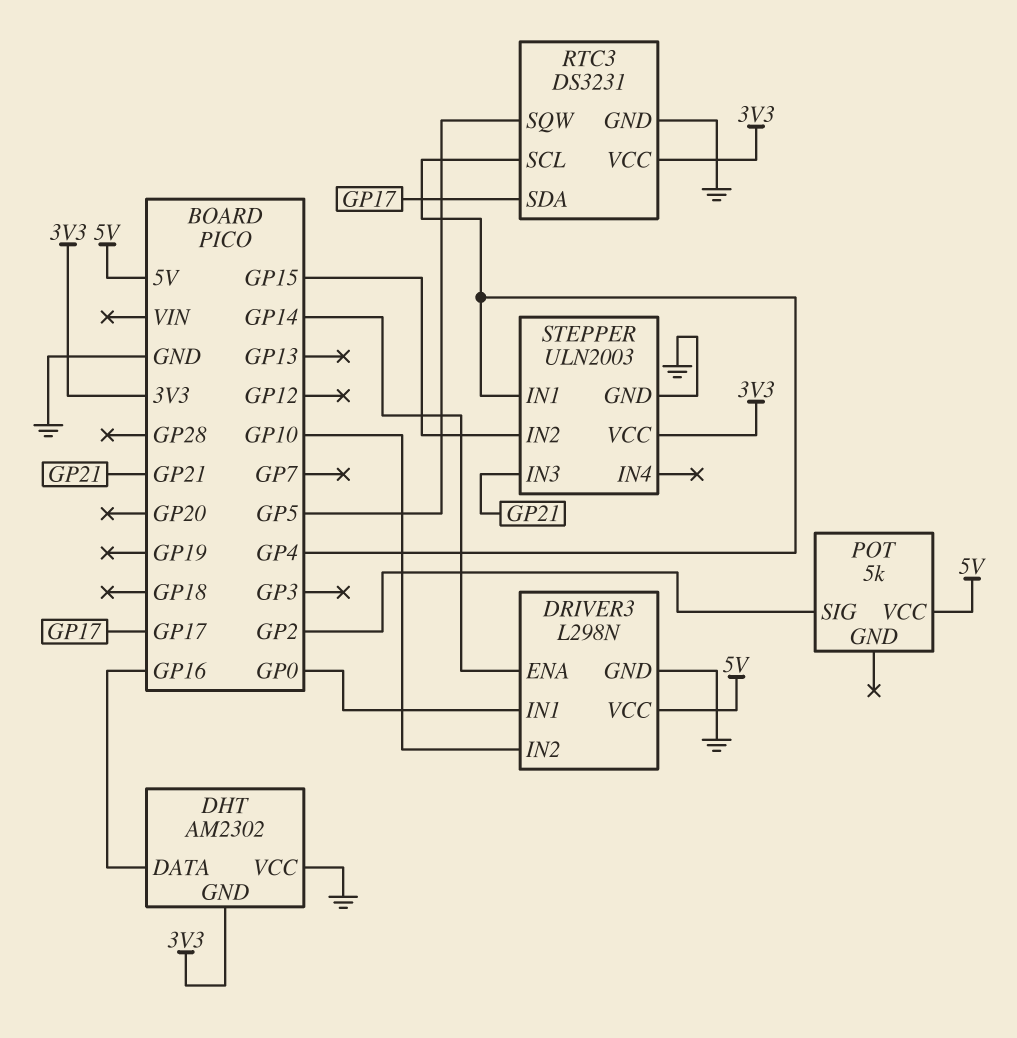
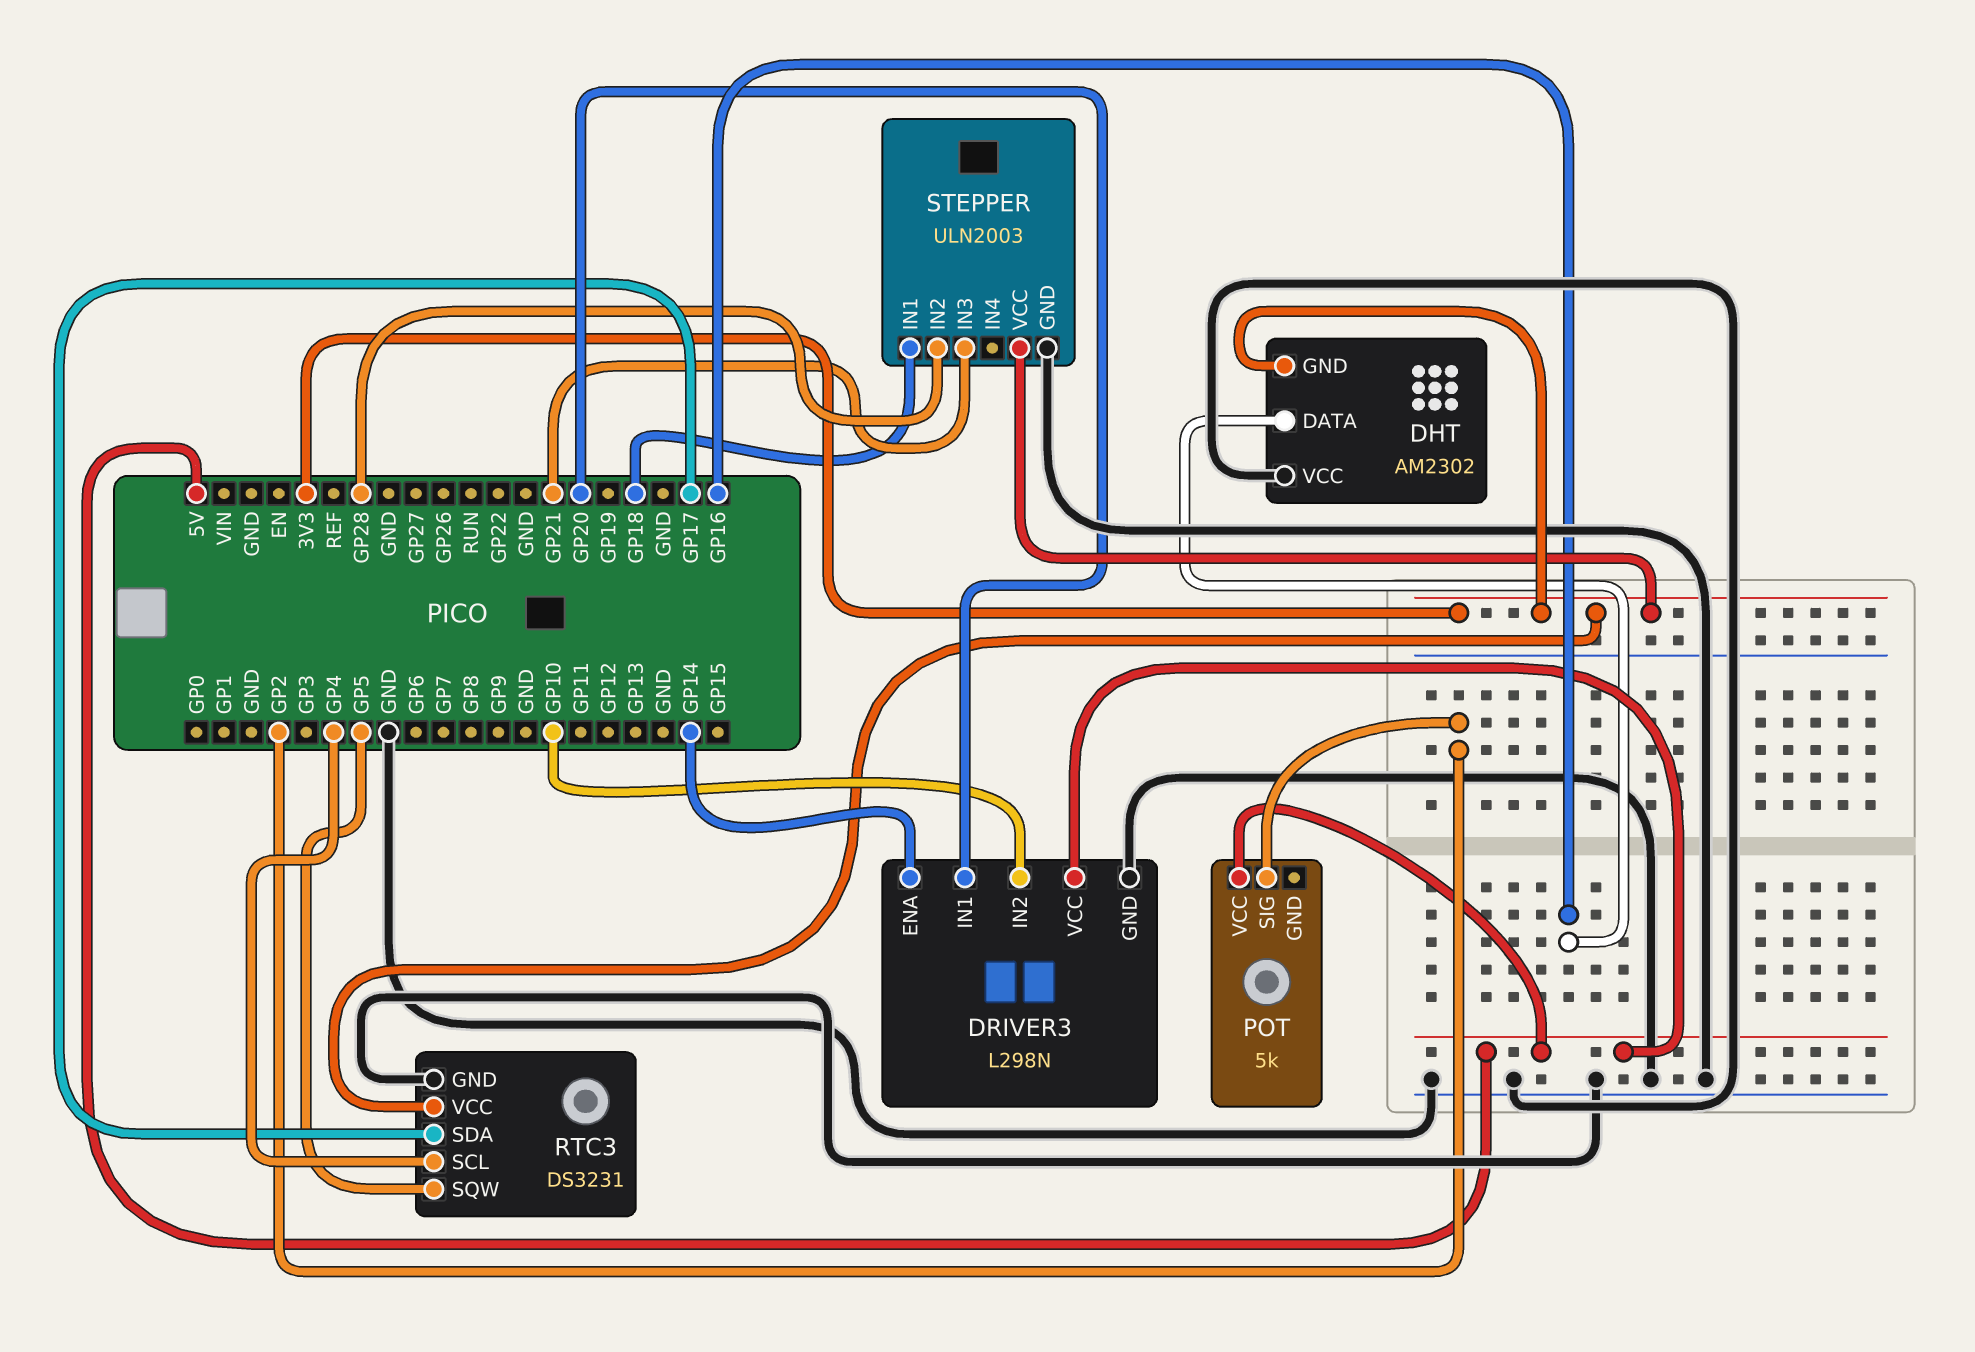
DRIVER3 pin IN1: GP0 -> GP20
STEPPER pin IN1: GP4 -> GP18
STEPPER pin IN2: GP15 -> GP28

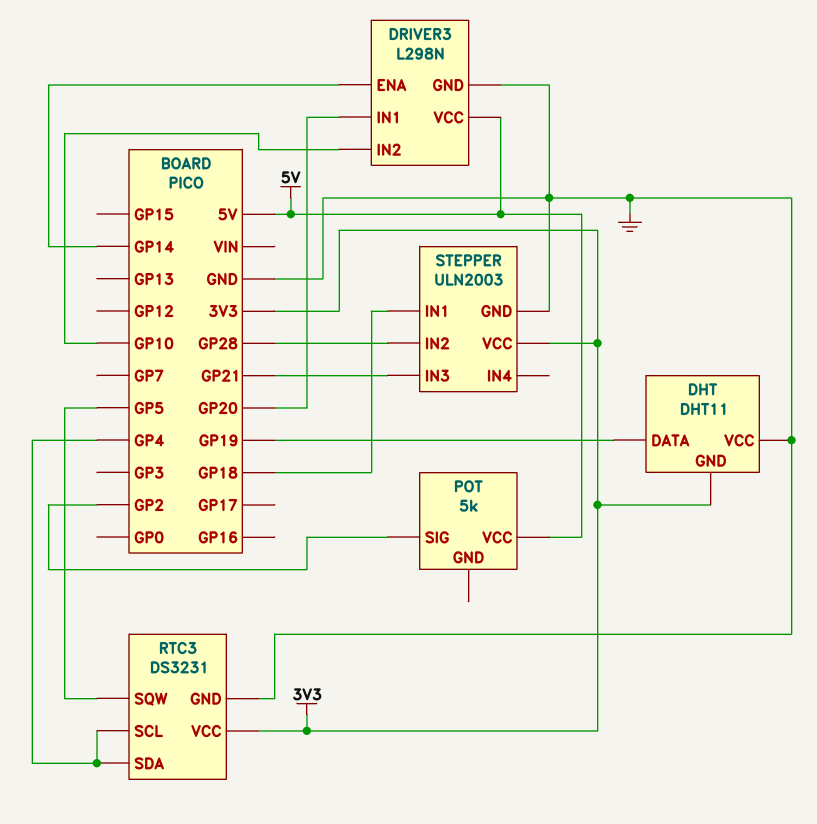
DHT: AM2302 -> DHT11
DHT pin DATA: GP16 -> GP19
RTC3 pin SDA: GP17 -> GP4

